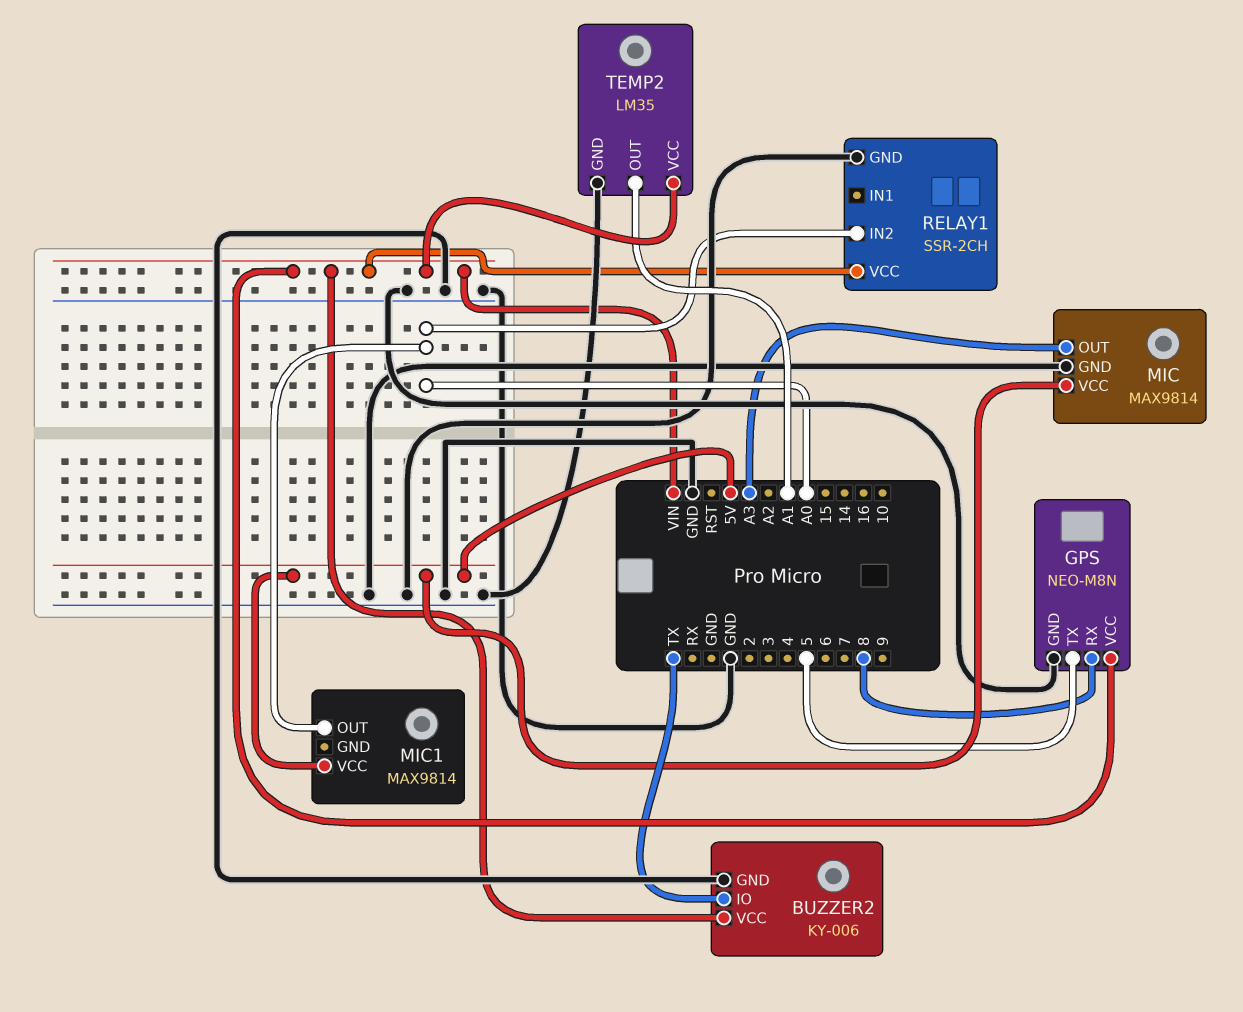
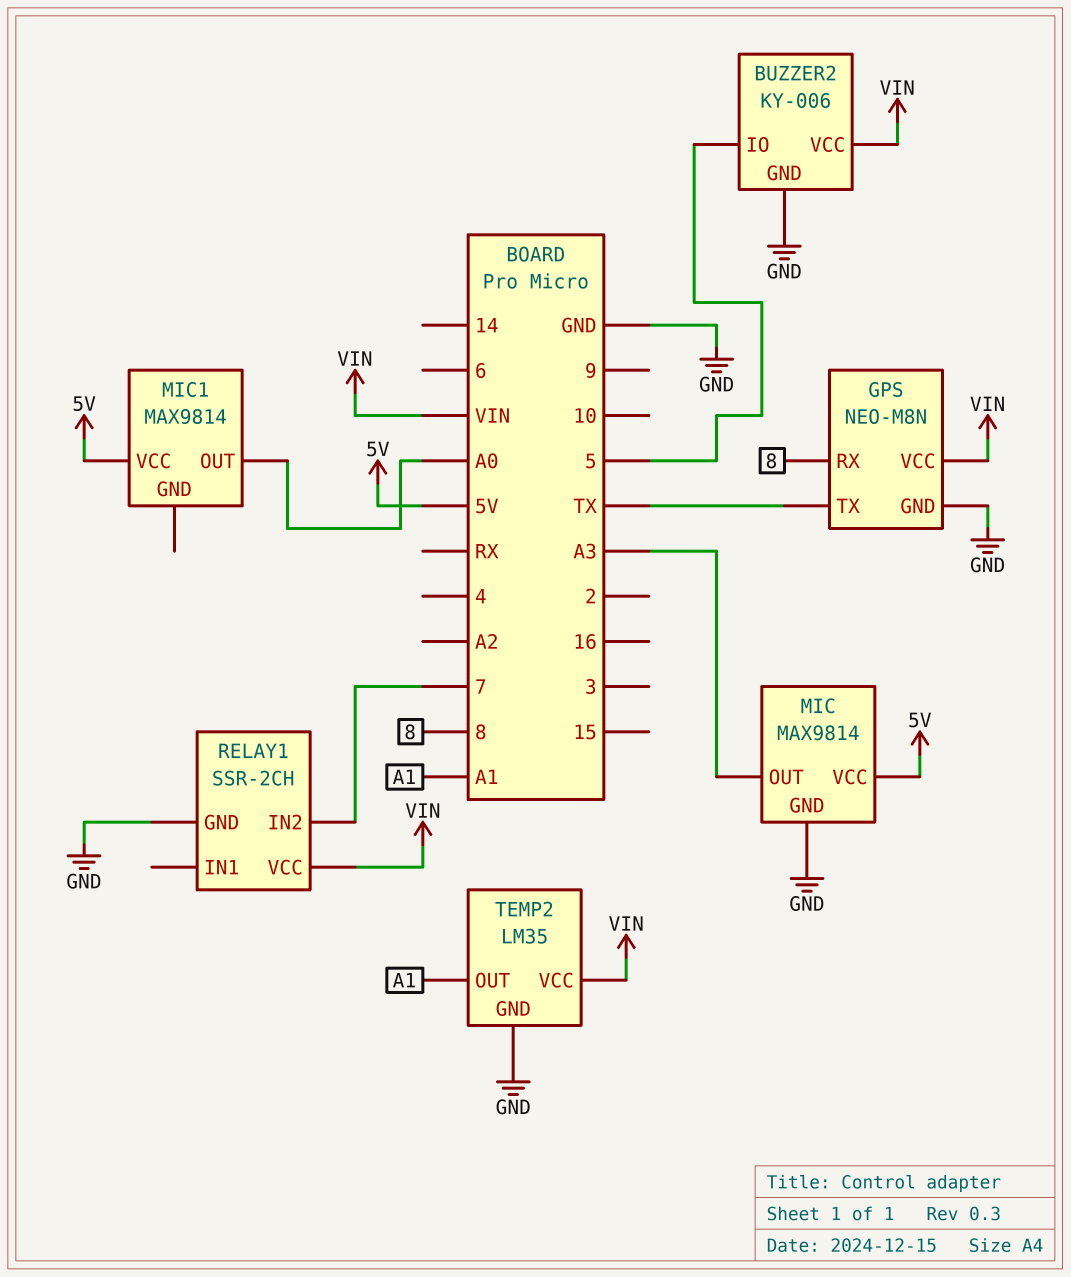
BUZZER2 pin IO: TX -> 5
GPS pin TX: 5 -> TX
RELAY1 pin IN2: A0 -> 7

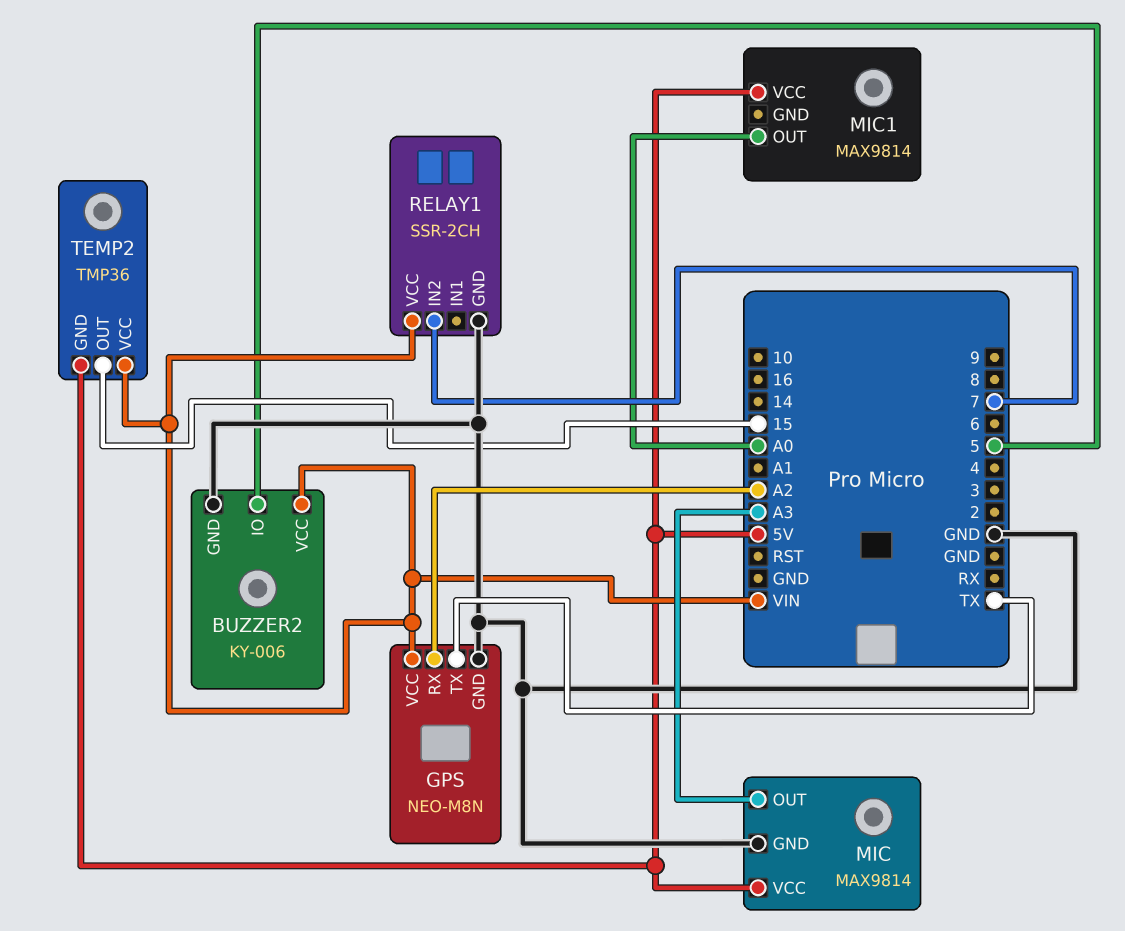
GPS pin RX: 8 -> A2
TEMP2: LM35 -> TMP36
TEMP2 pin GND: GND -> 5V
TEMP2 pin OUT: A1 -> 15

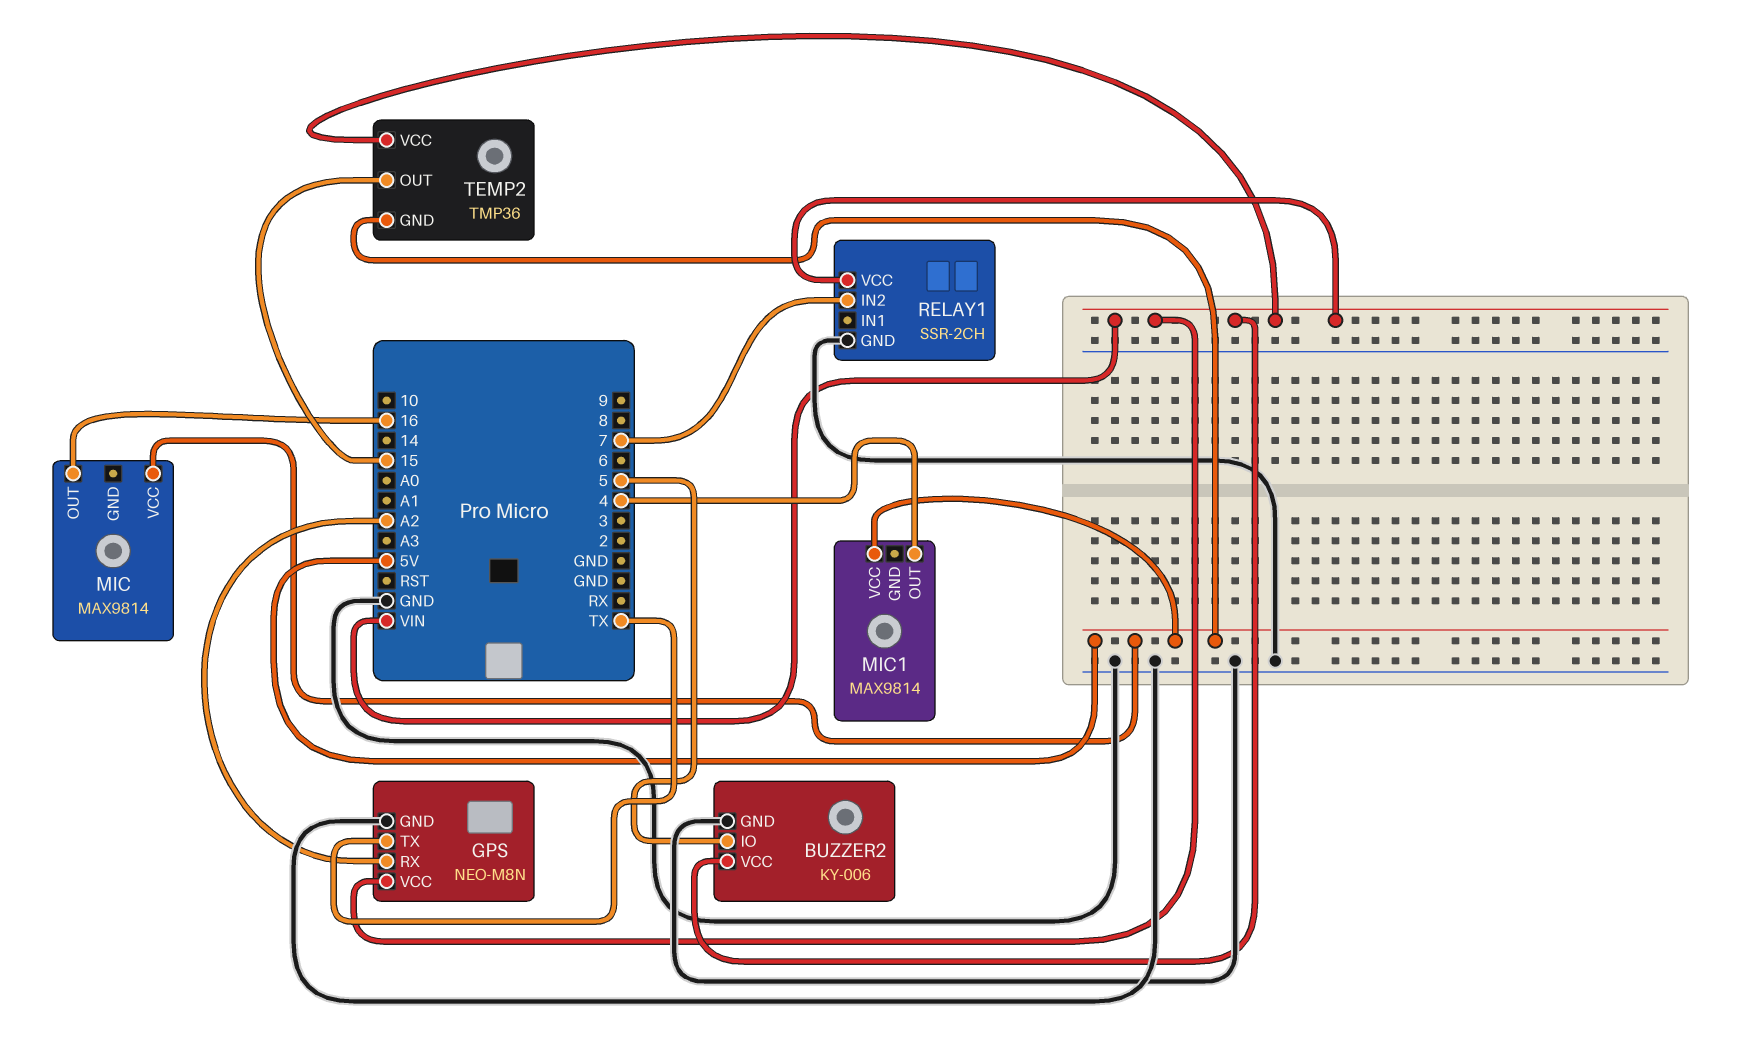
MIC pin GND: GND -> none
MIC pin OUT: A3 -> 16
MIC1 pin OUT: A0 -> 4

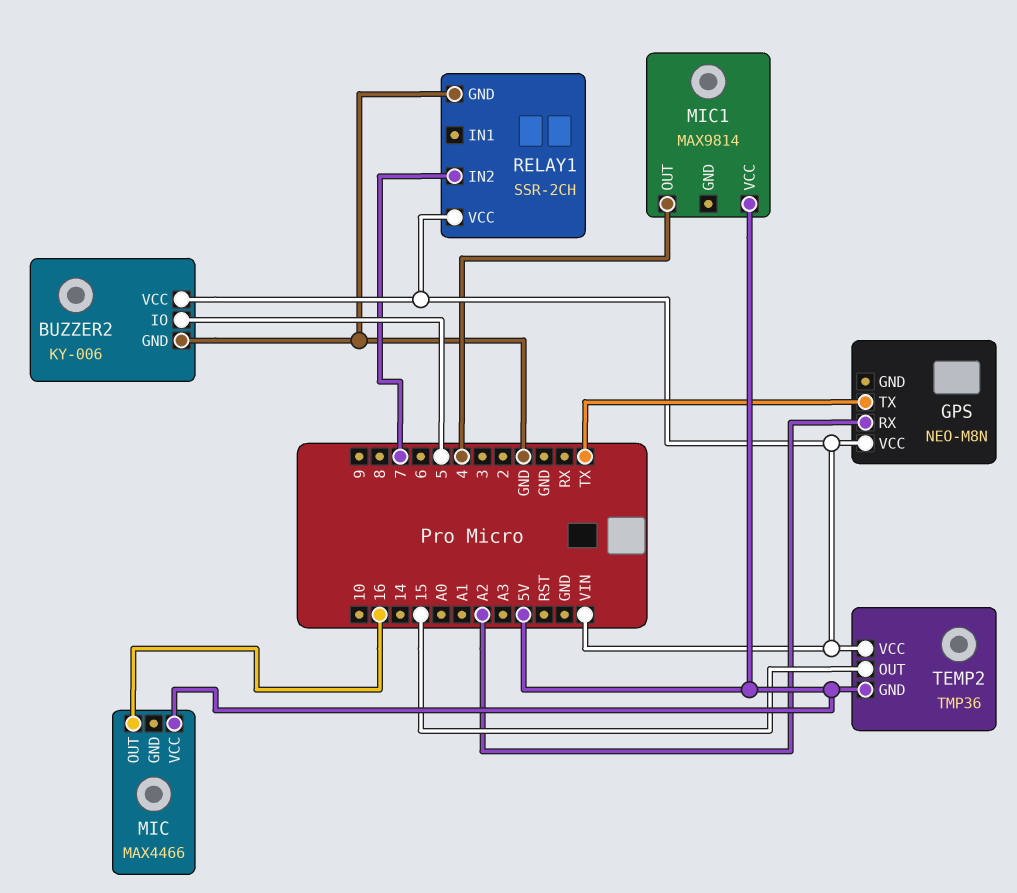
GPS pin GND: GND -> none
MIC: MAX9814 -> MAX4466

